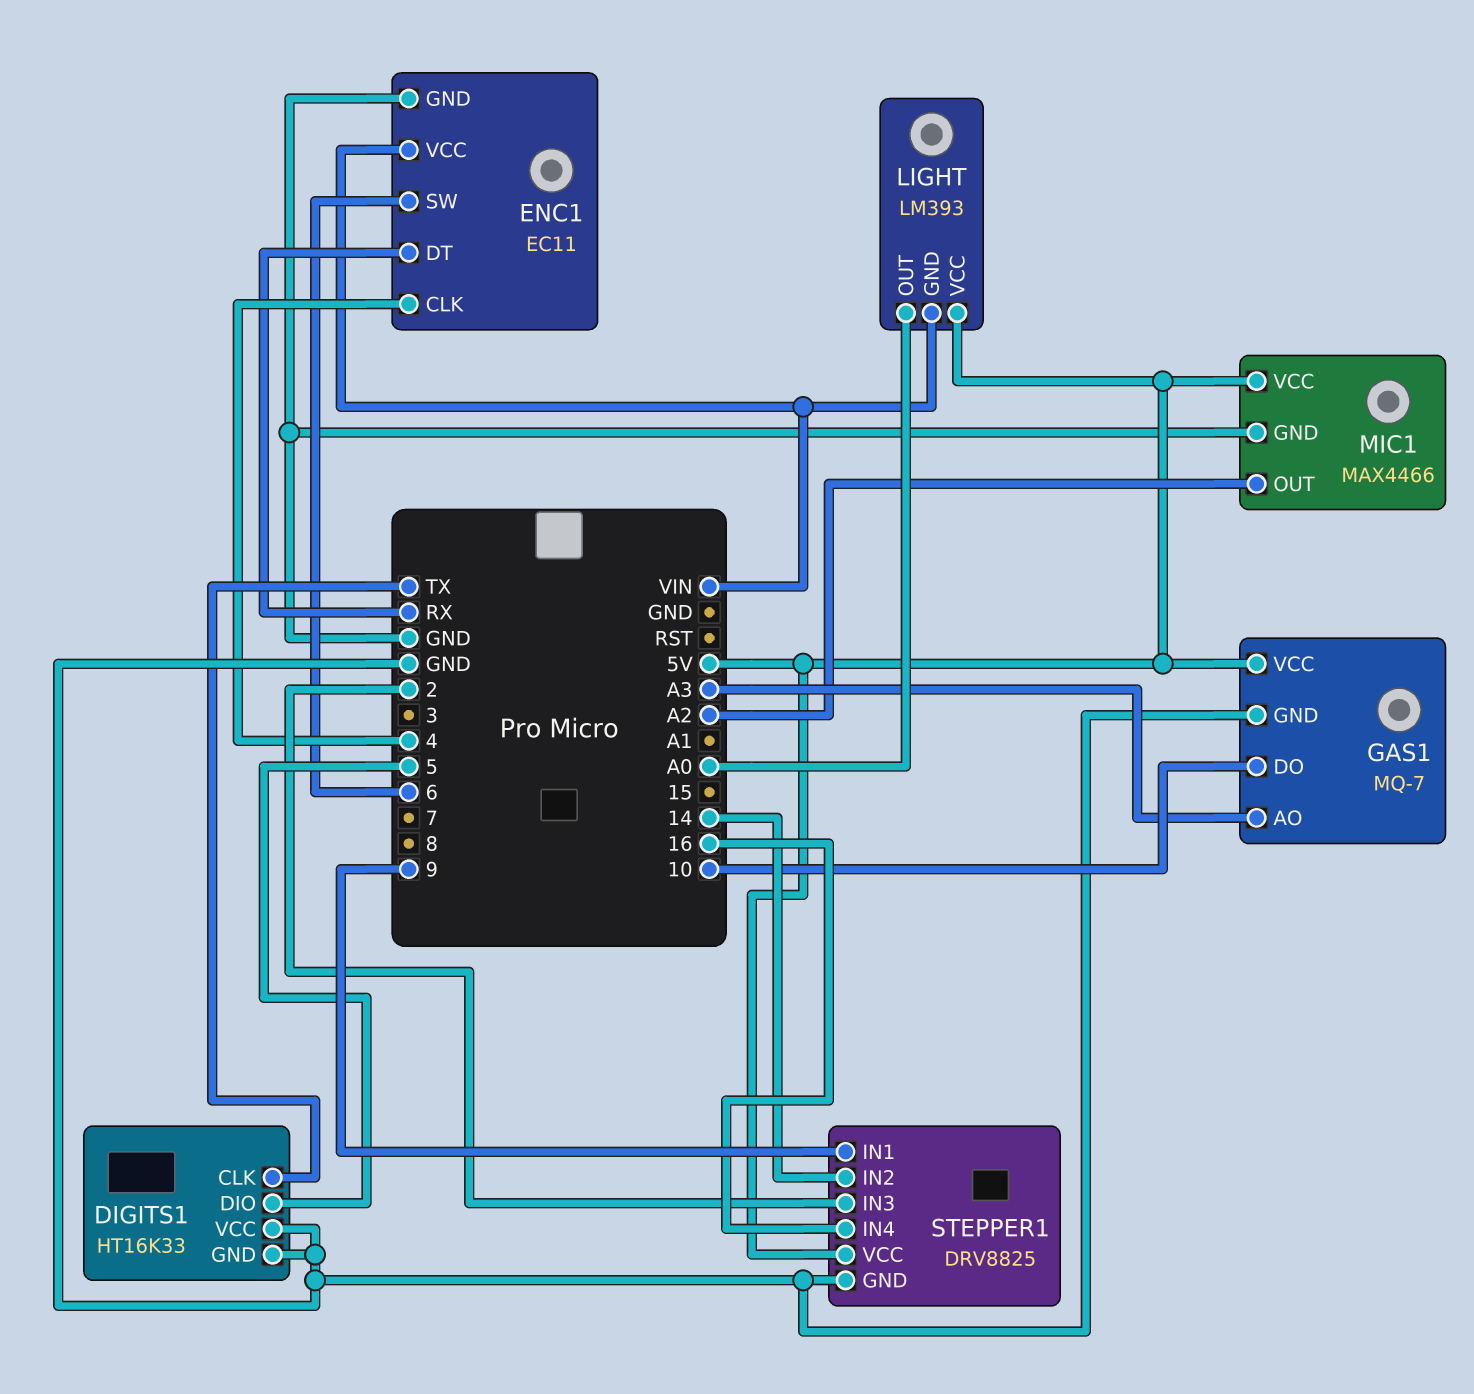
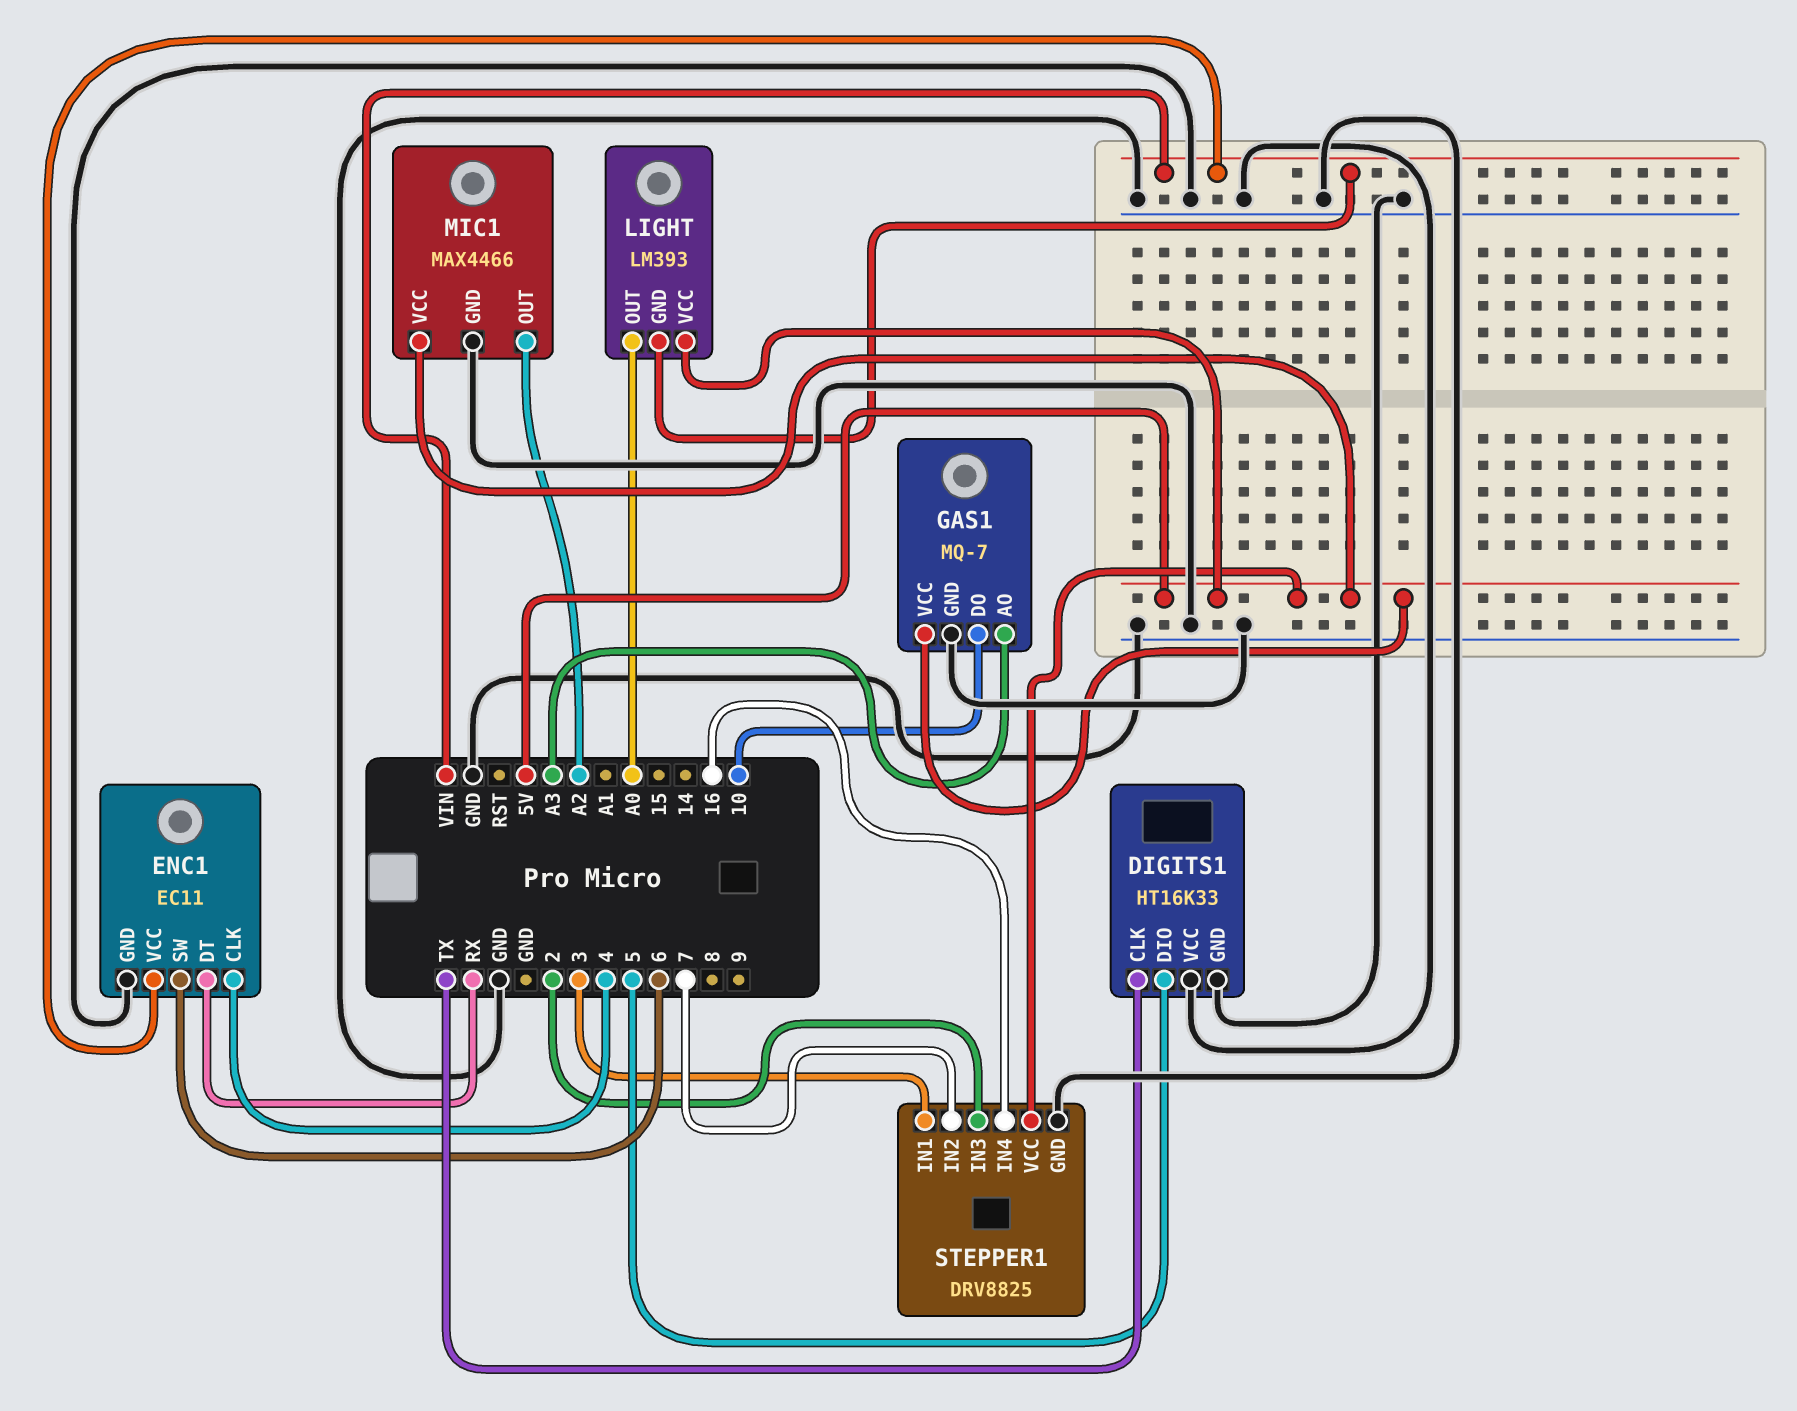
STEPPER1 pin IN1: 9 -> 3
STEPPER1 pin IN2: 14 -> 7

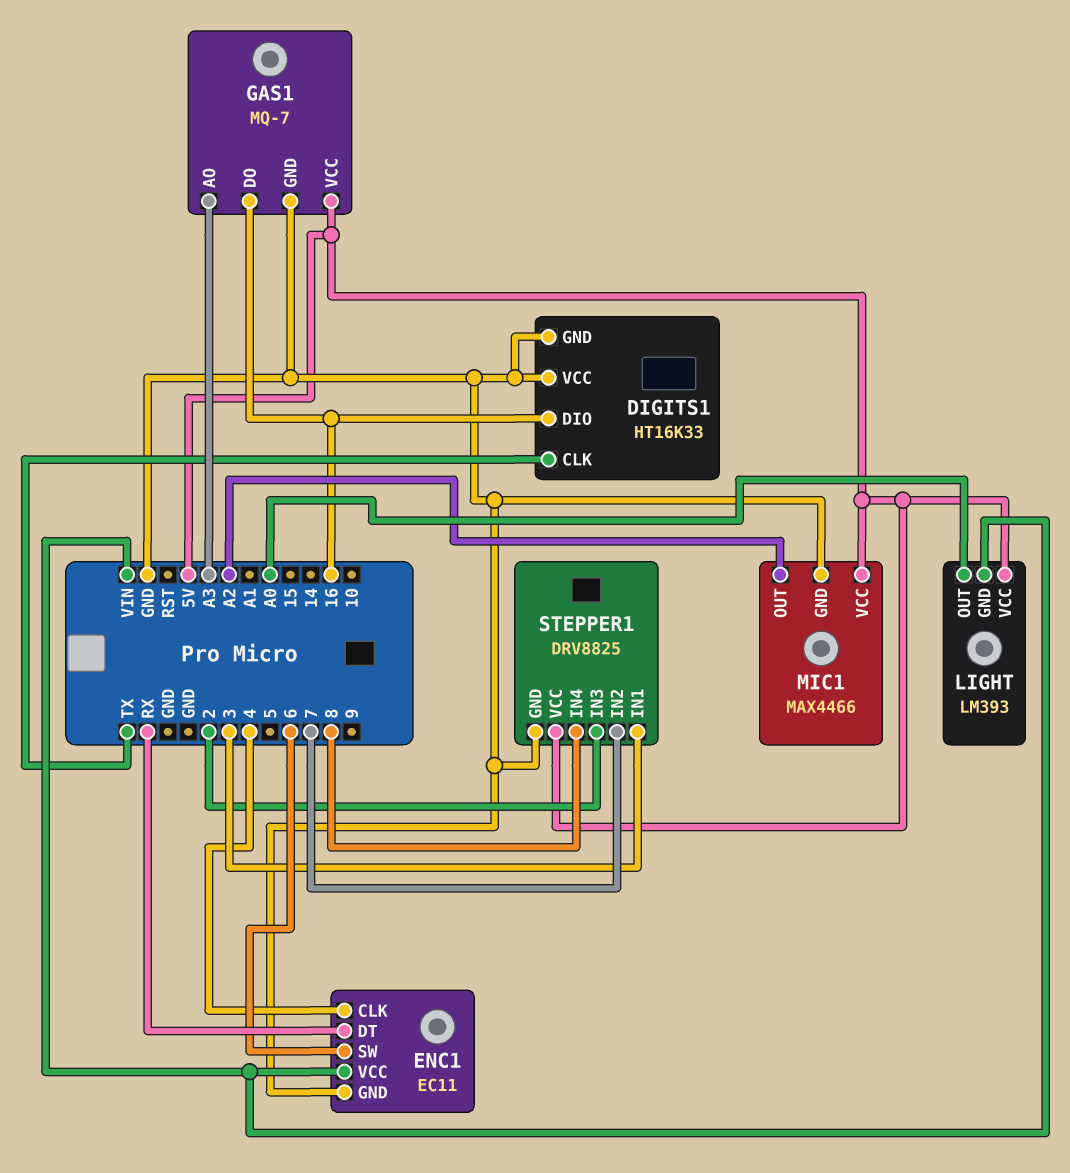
DIGITS1 pin DIO: 5 -> 16
GAS1 pin DO: 10 -> 16
STEPPER1 pin IN4: 16 -> 8

